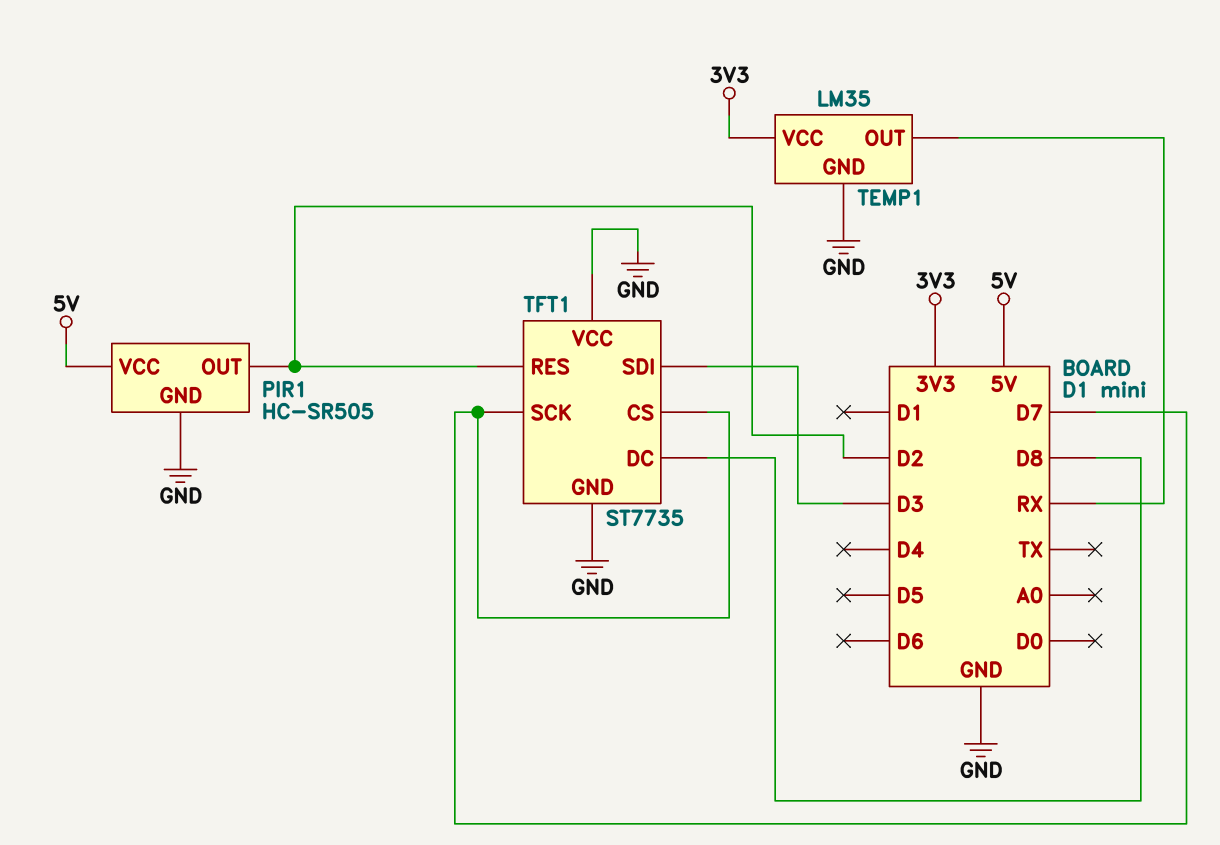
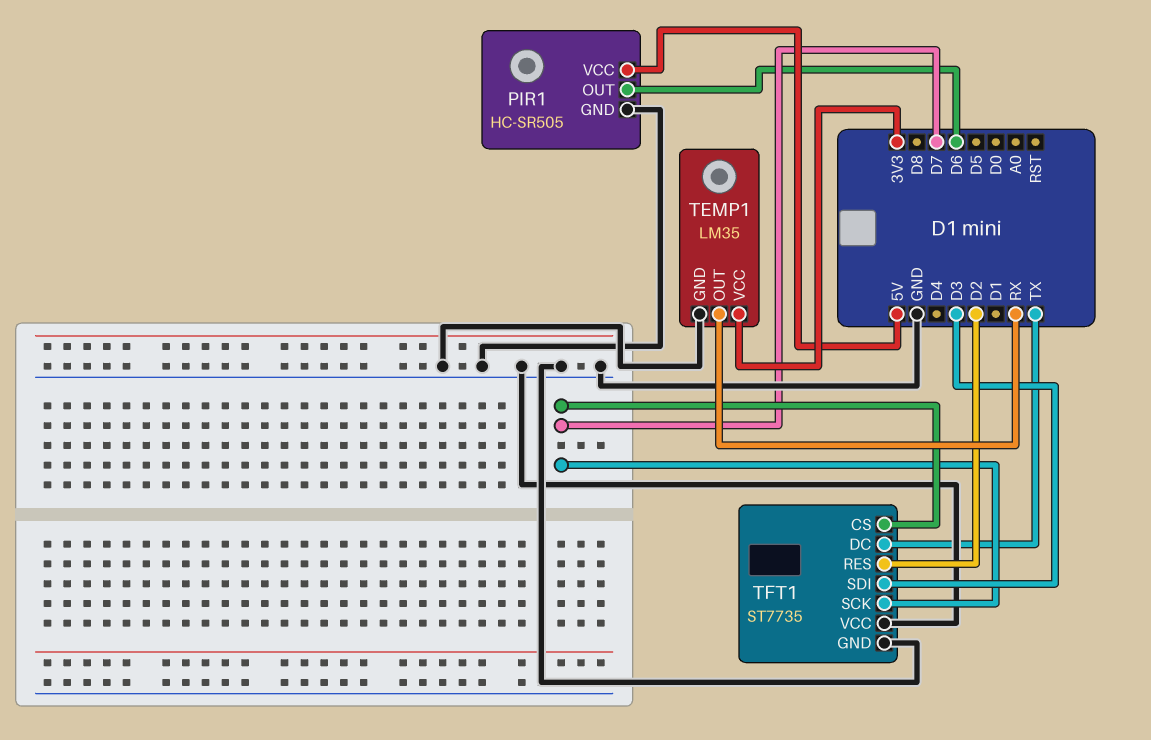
PIR1 pin OUT: D2 -> D6
TFT1 pin DC: D8 -> TX

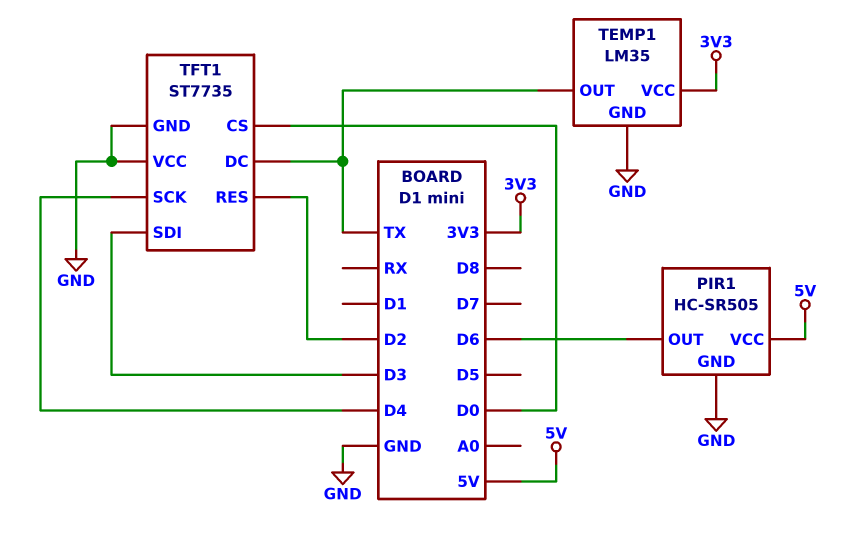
TEMP1 pin OUT: RX -> TX
TFT1 pin CS: D7 -> D0
TFT1 pin SCK: D7 -> D4

